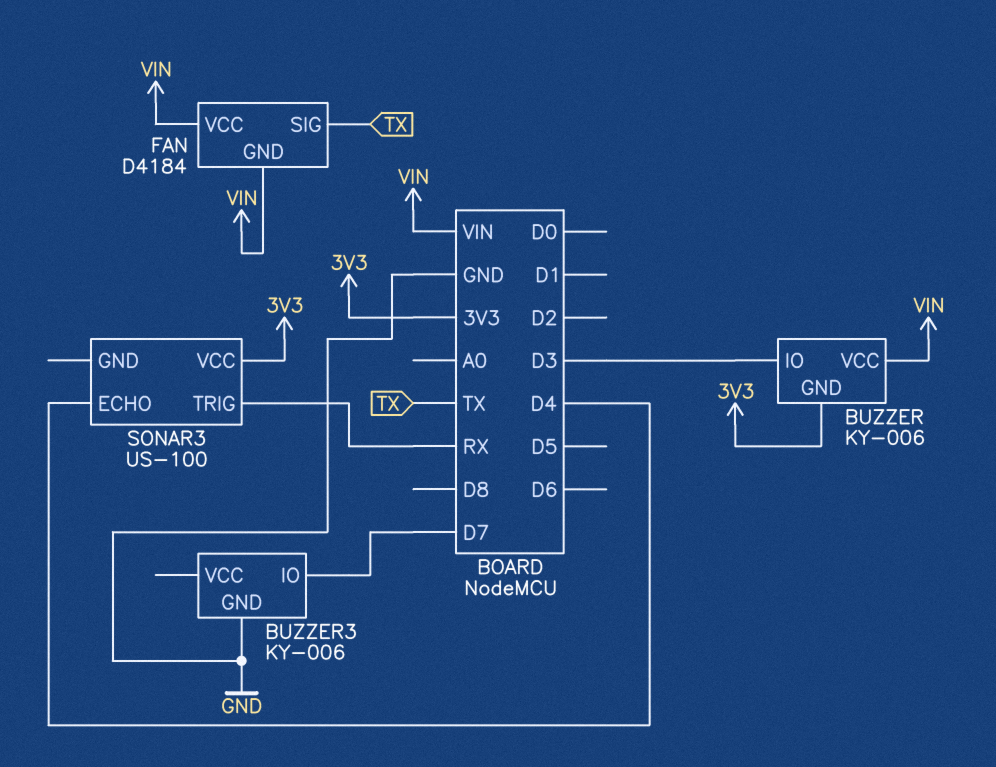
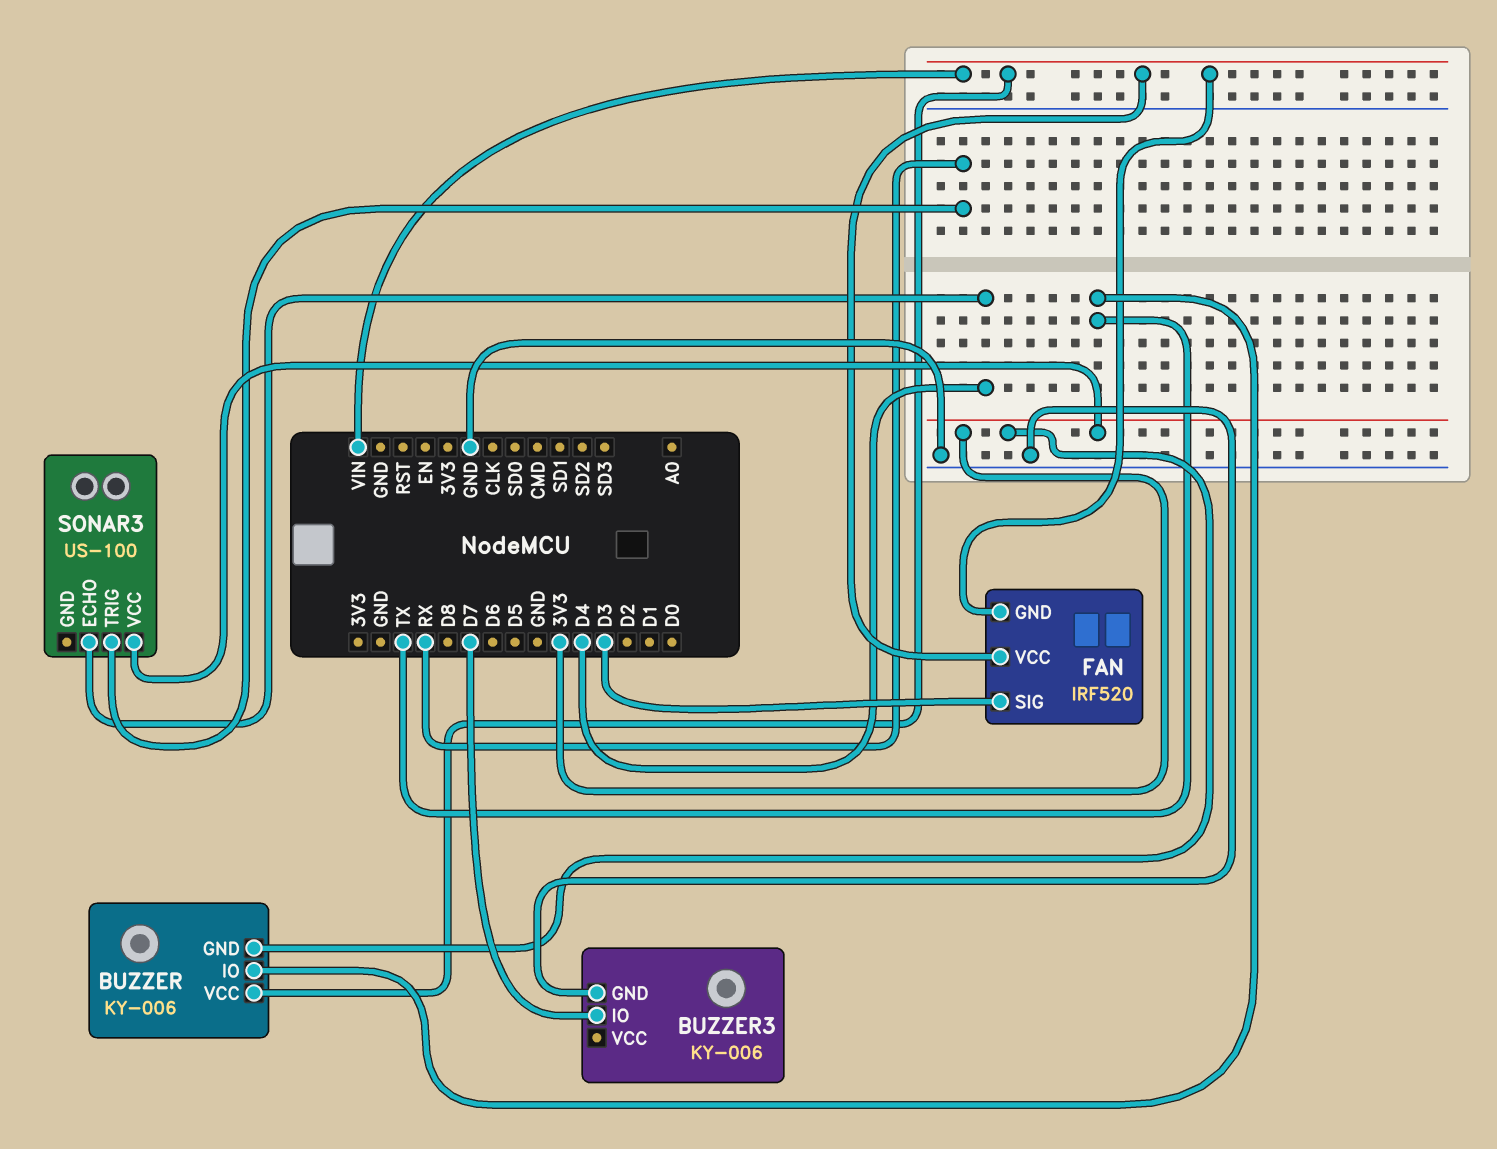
BUZZER pin IO: D3 -> TX
FAN: D4184 -> IRF520
FAN pin SIG: TX -> D3

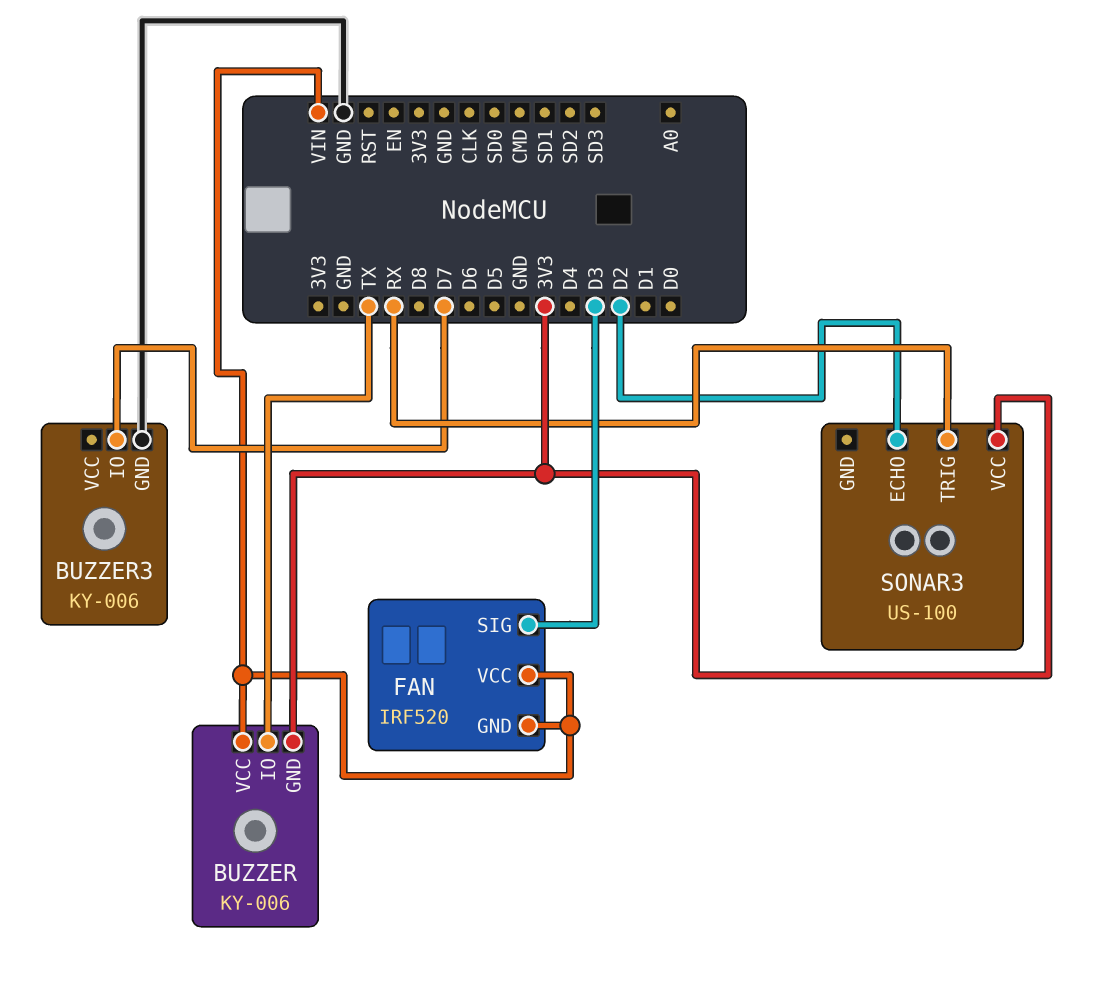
SONAR3 pin ECHO: D4 -> D2

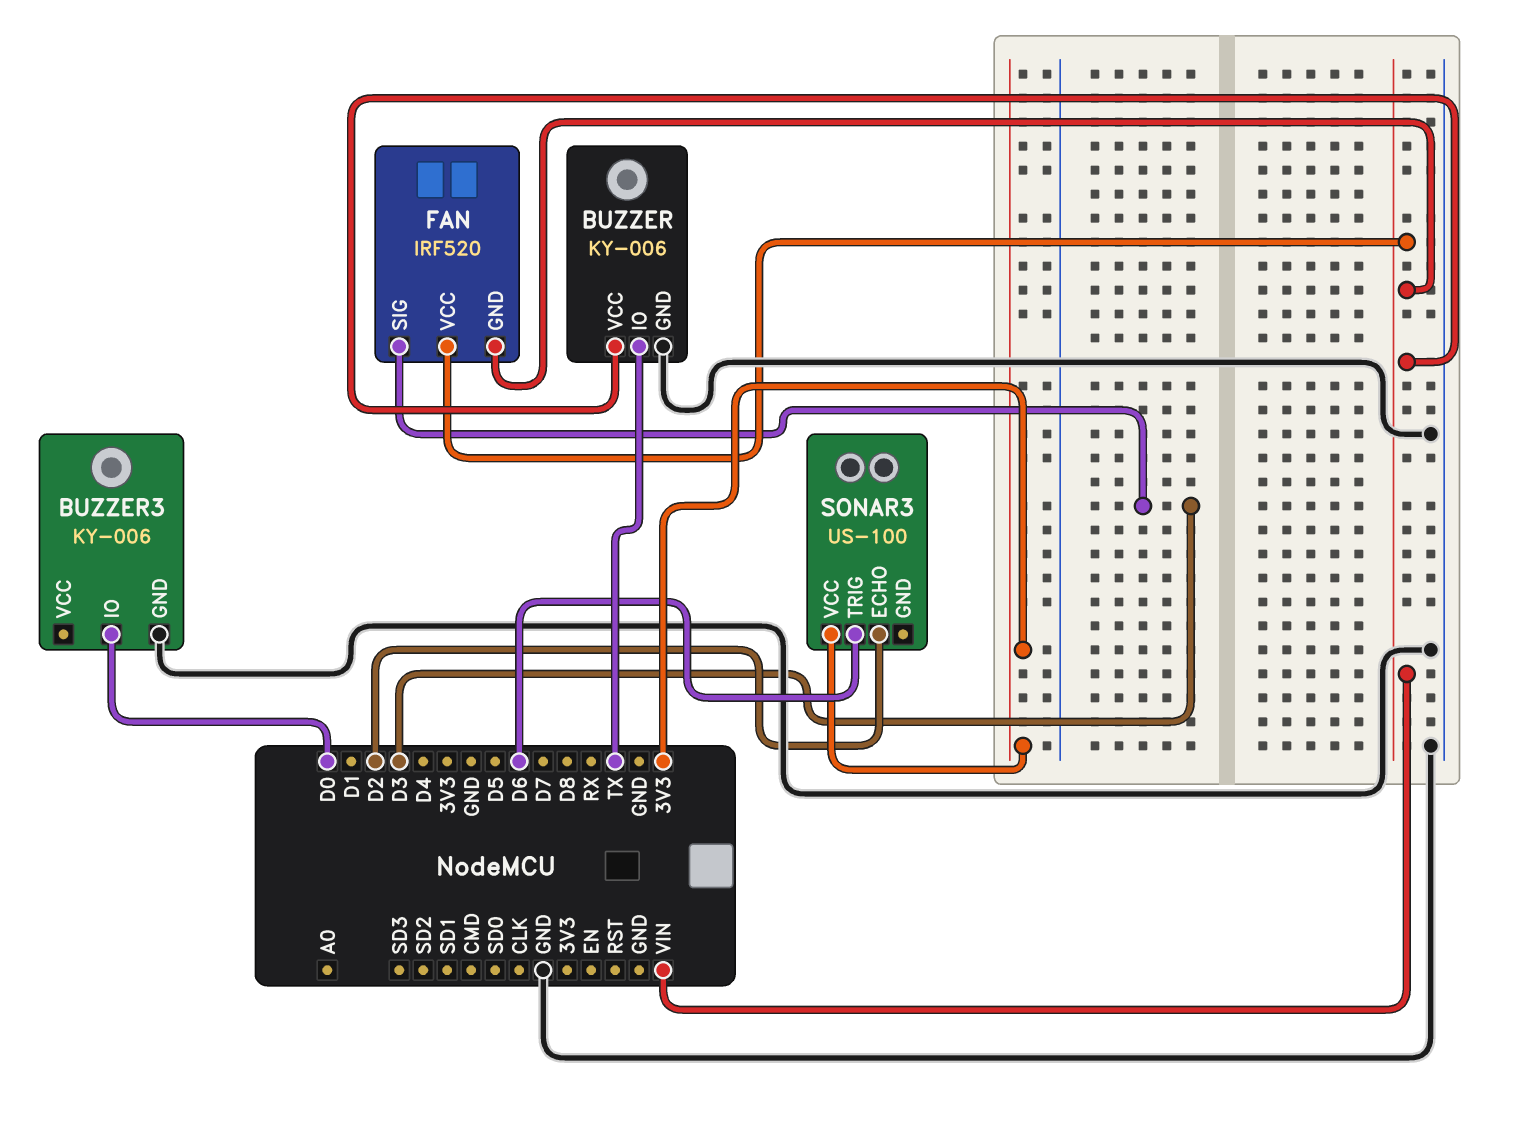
BUZZER pin GND: 3V3 -> GND
BUZZER3 pin IO: D7 -> D0
SONAR3 pin TRIG: RX -> D6

